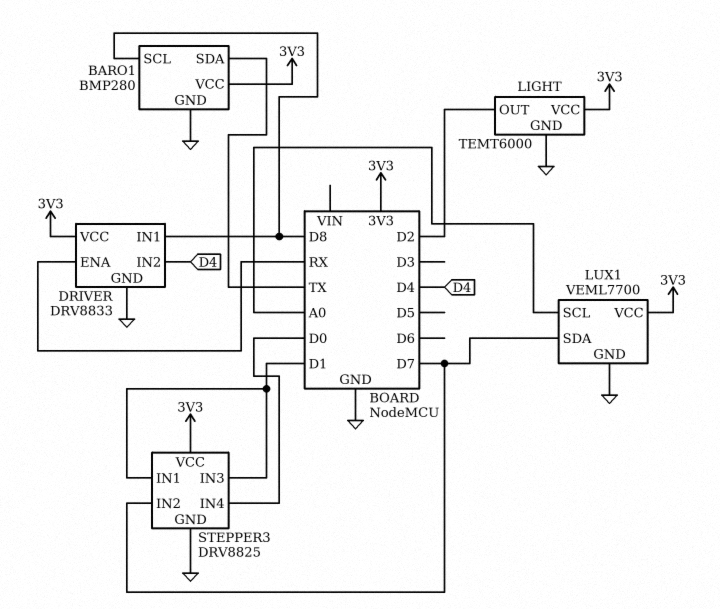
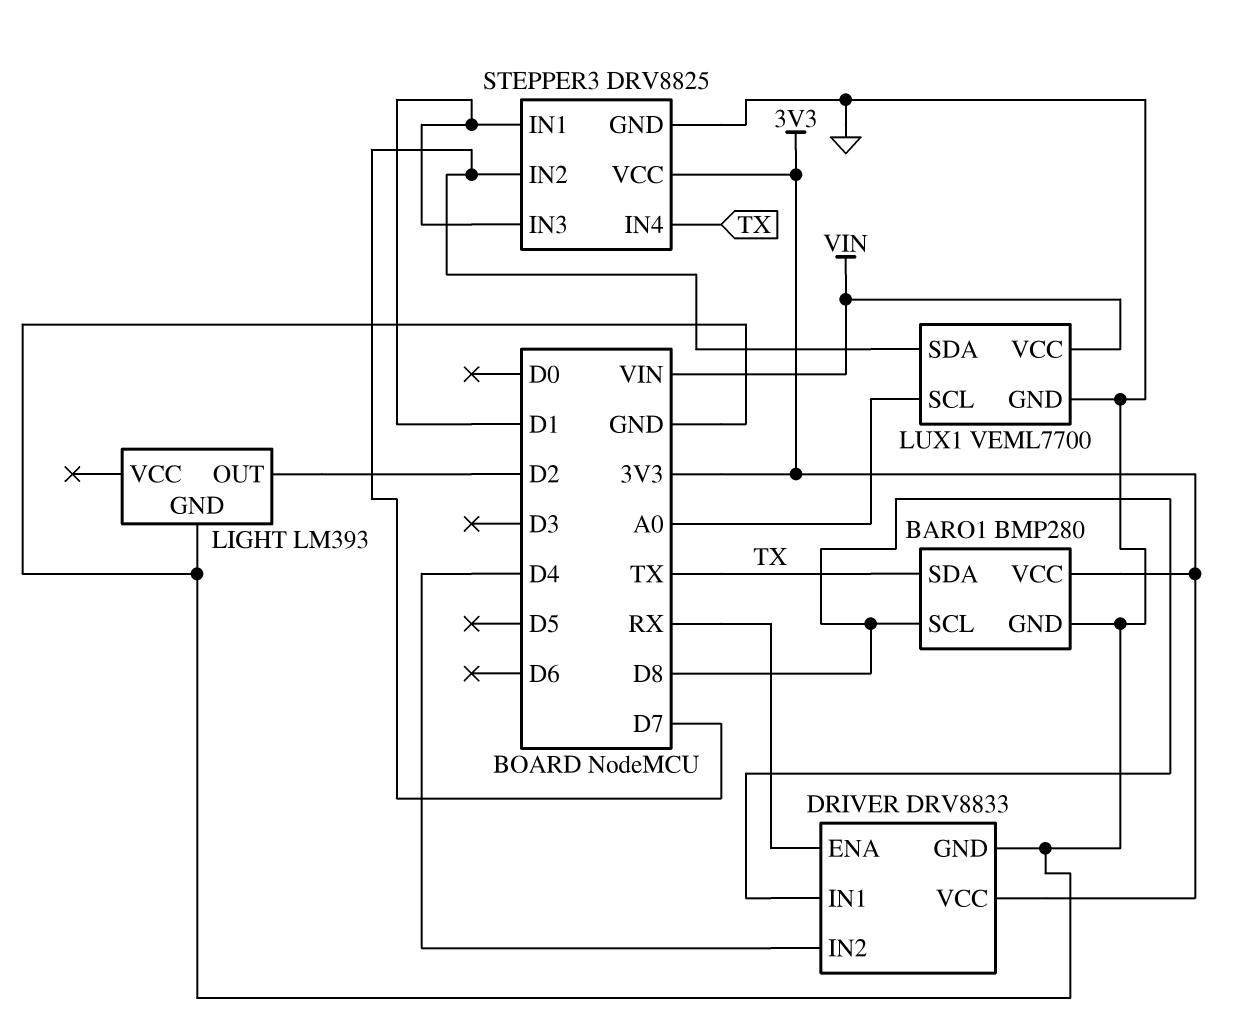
LIGHT: TEMT6000 -> LM393
LIGHT pin VCC: 3V3 -> none
LUX1 pin VCC: 3V3 -> VIN
STEPPER3 pin IN4: D0 -> TX

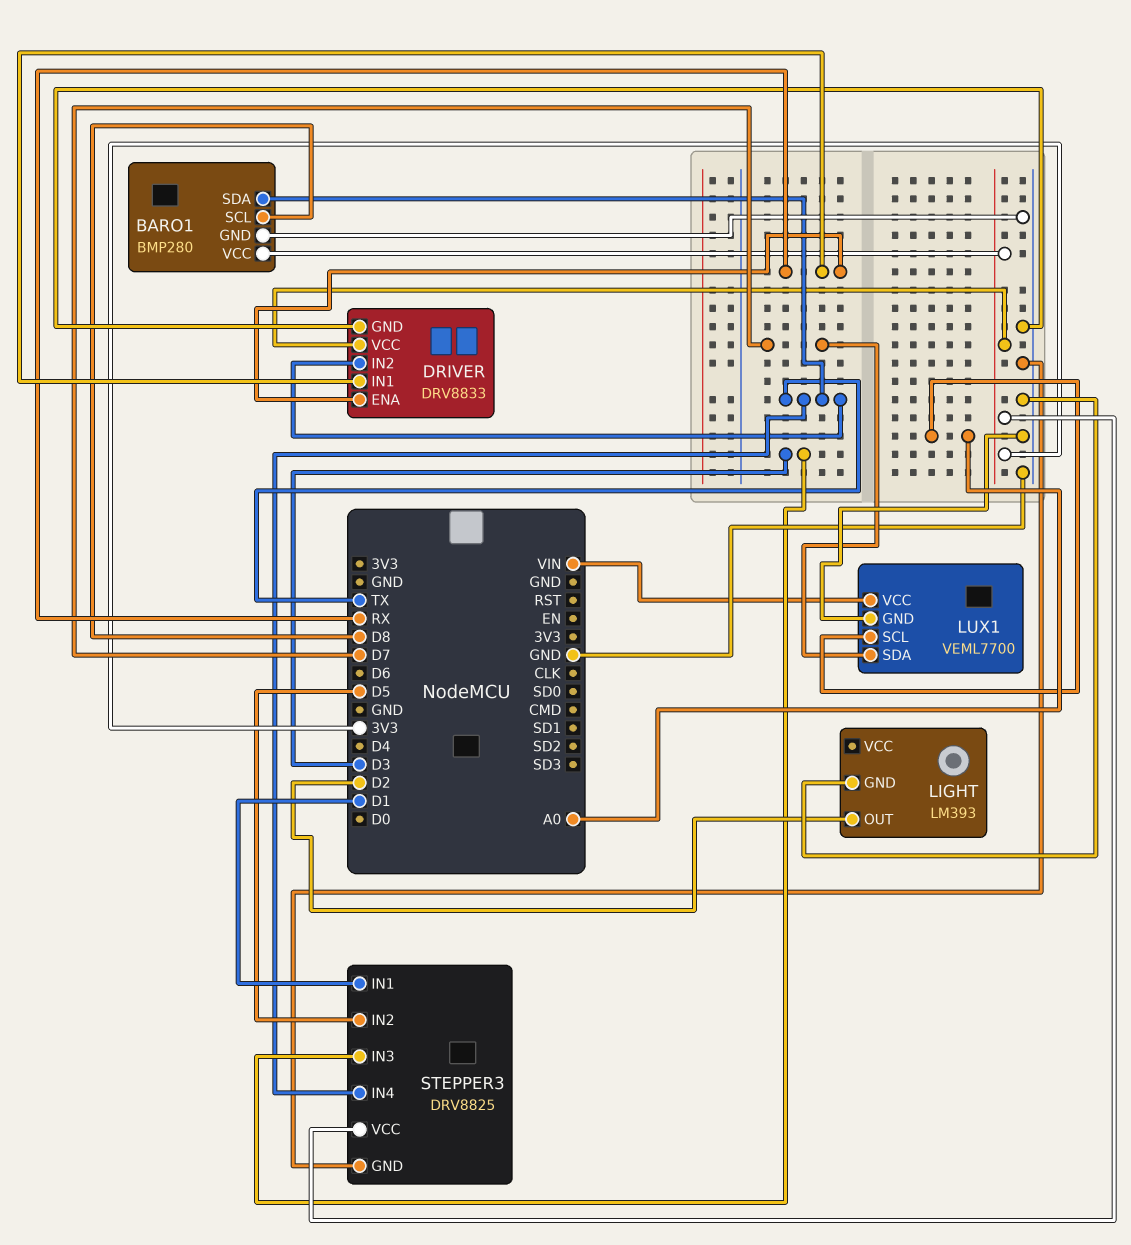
DRIVER pin IN1: D8 -> RX
DRIVER pin IN2: D4 -> TX
STEPPER3 pin IN2: D7 -> D5
STEPPER3 pin IN3: D1 -> D3

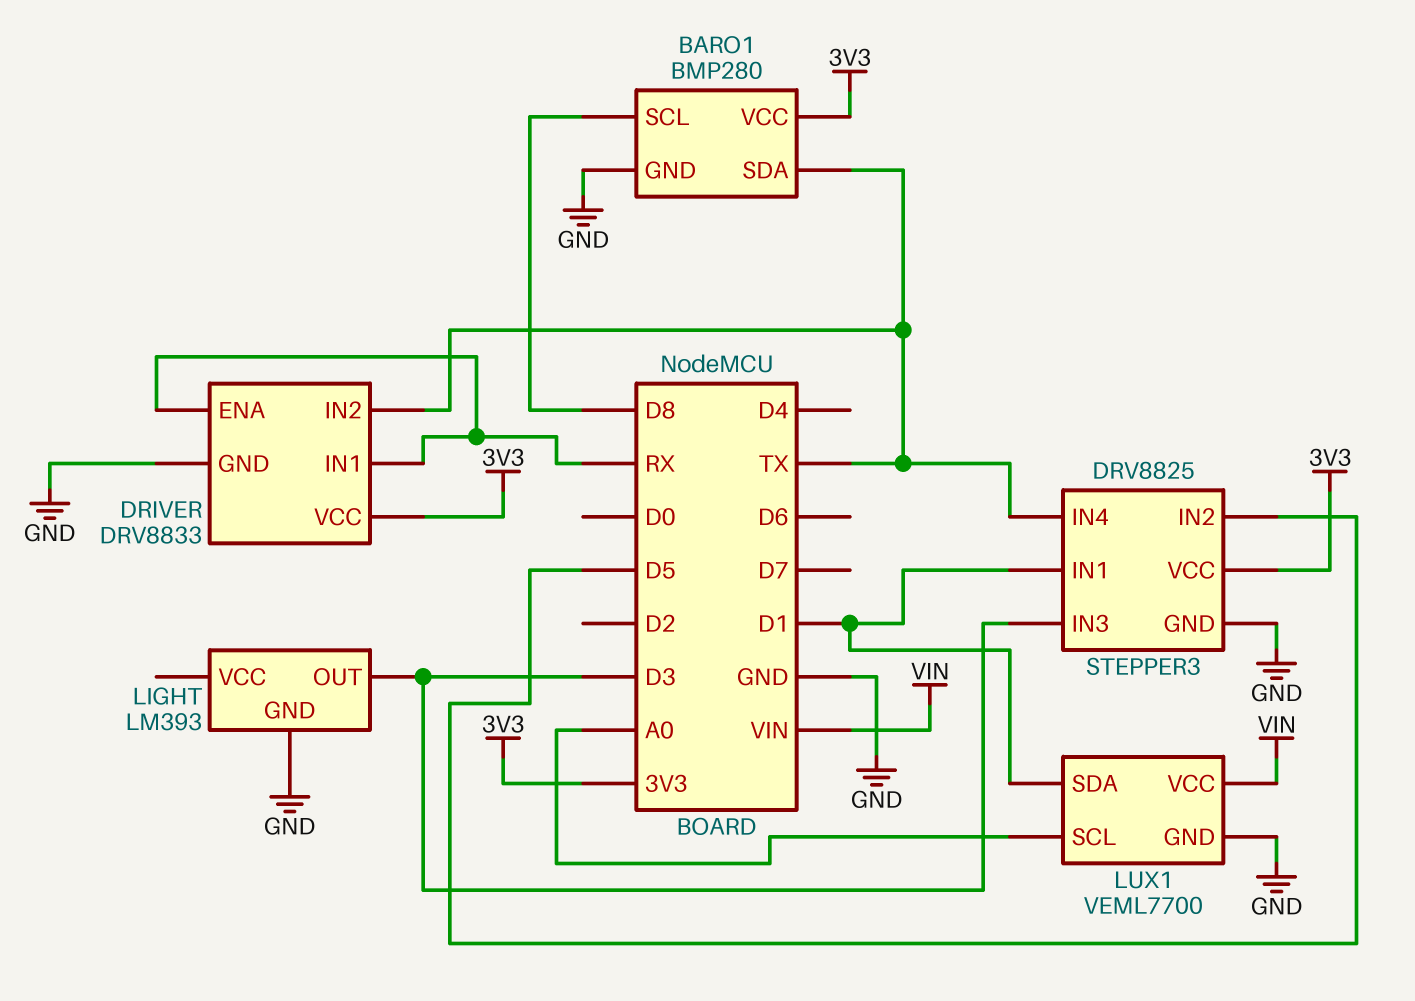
LIGHT pin OUT: D2 -> D3
LUX1 pin SDA: D7 -> D1

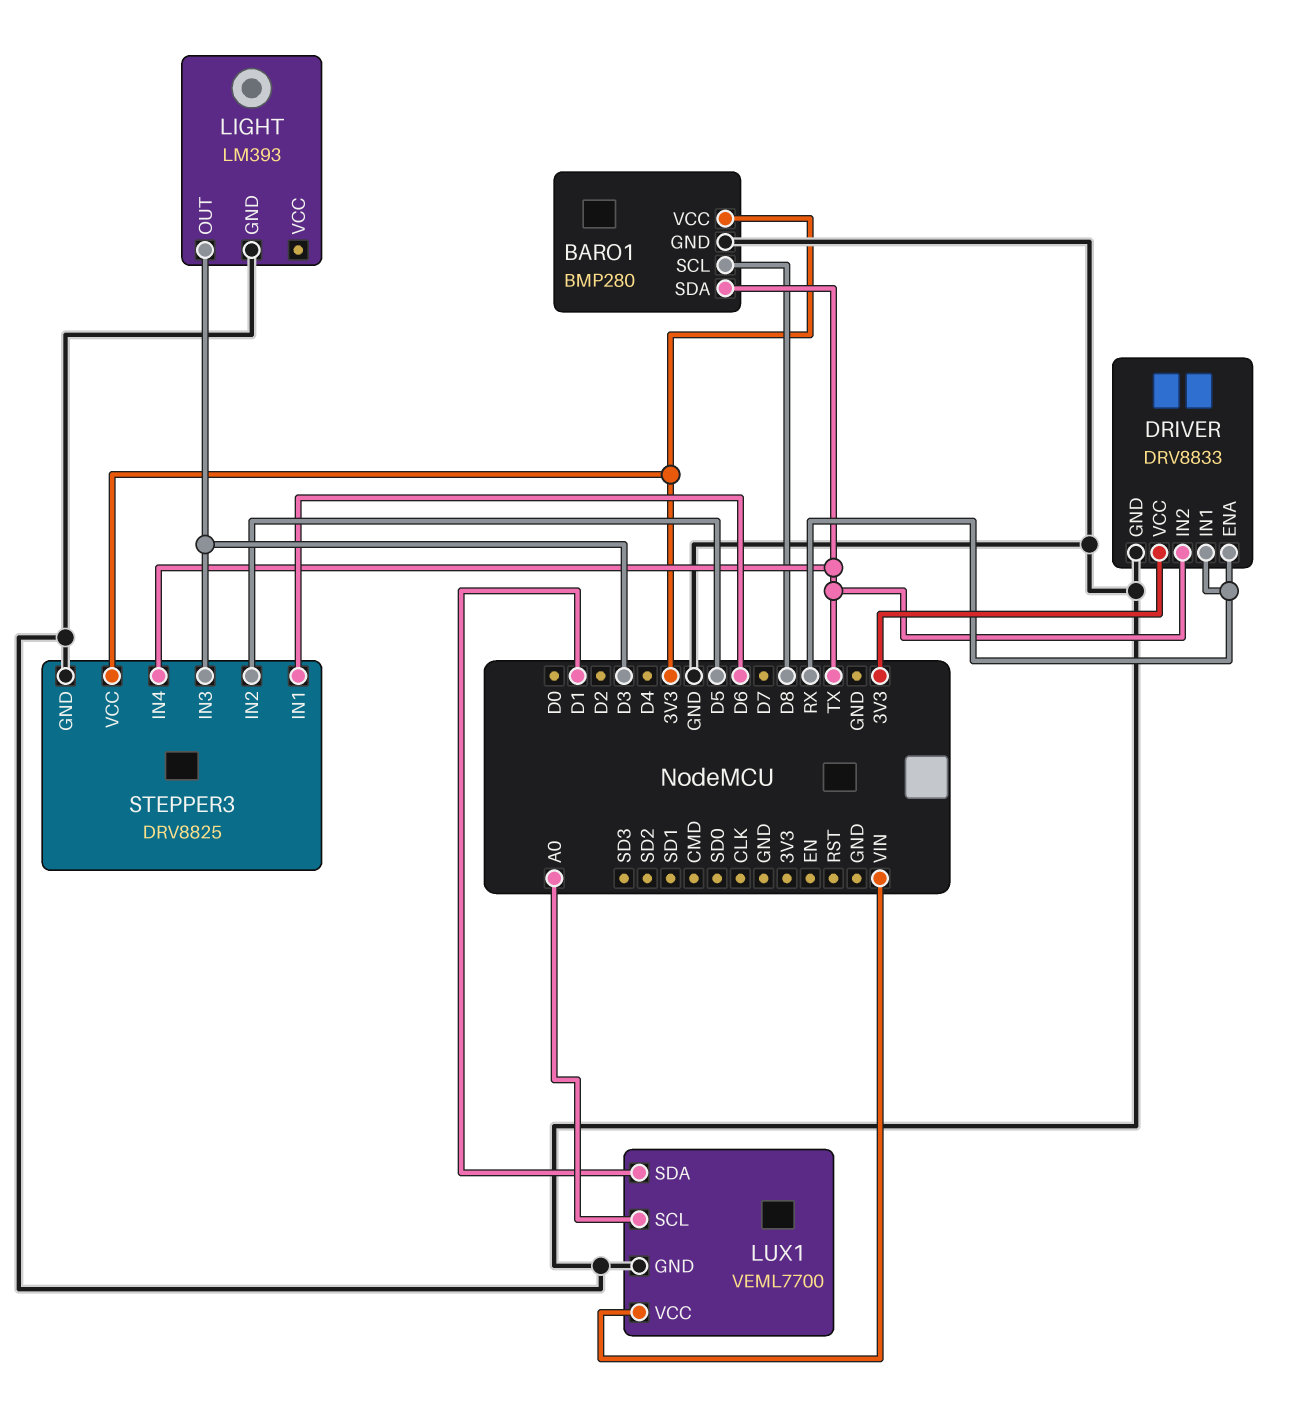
STEPPER3 pin IN1: D1 -> D6

